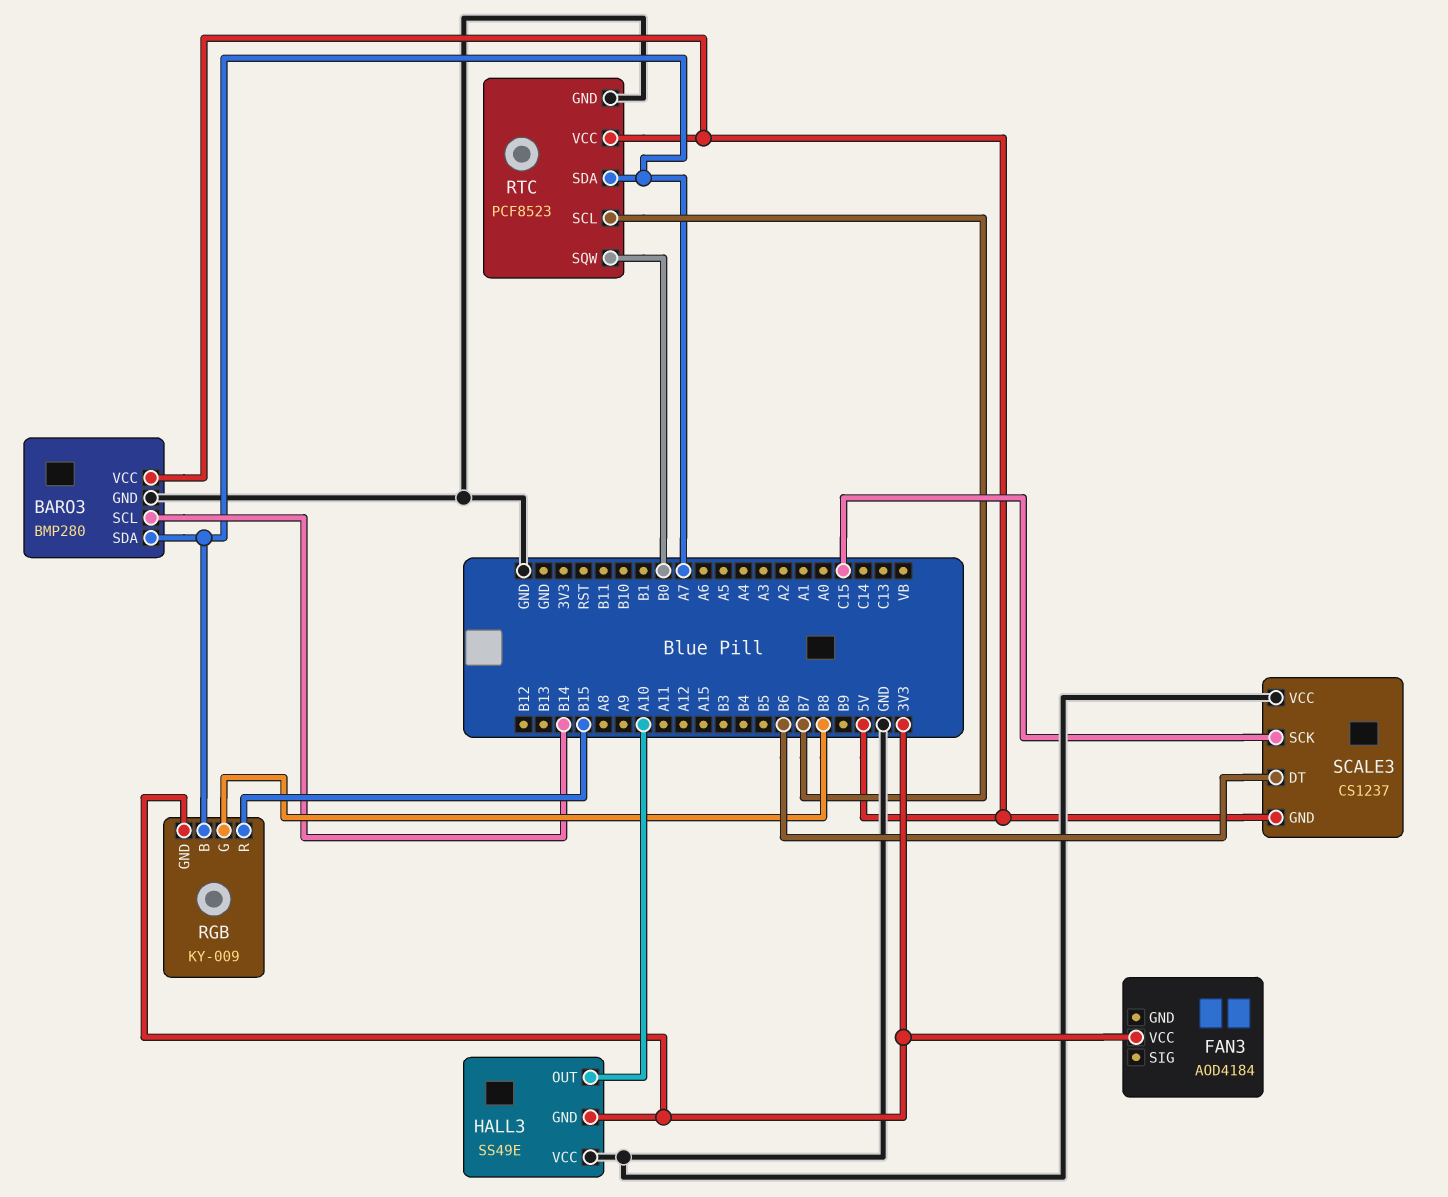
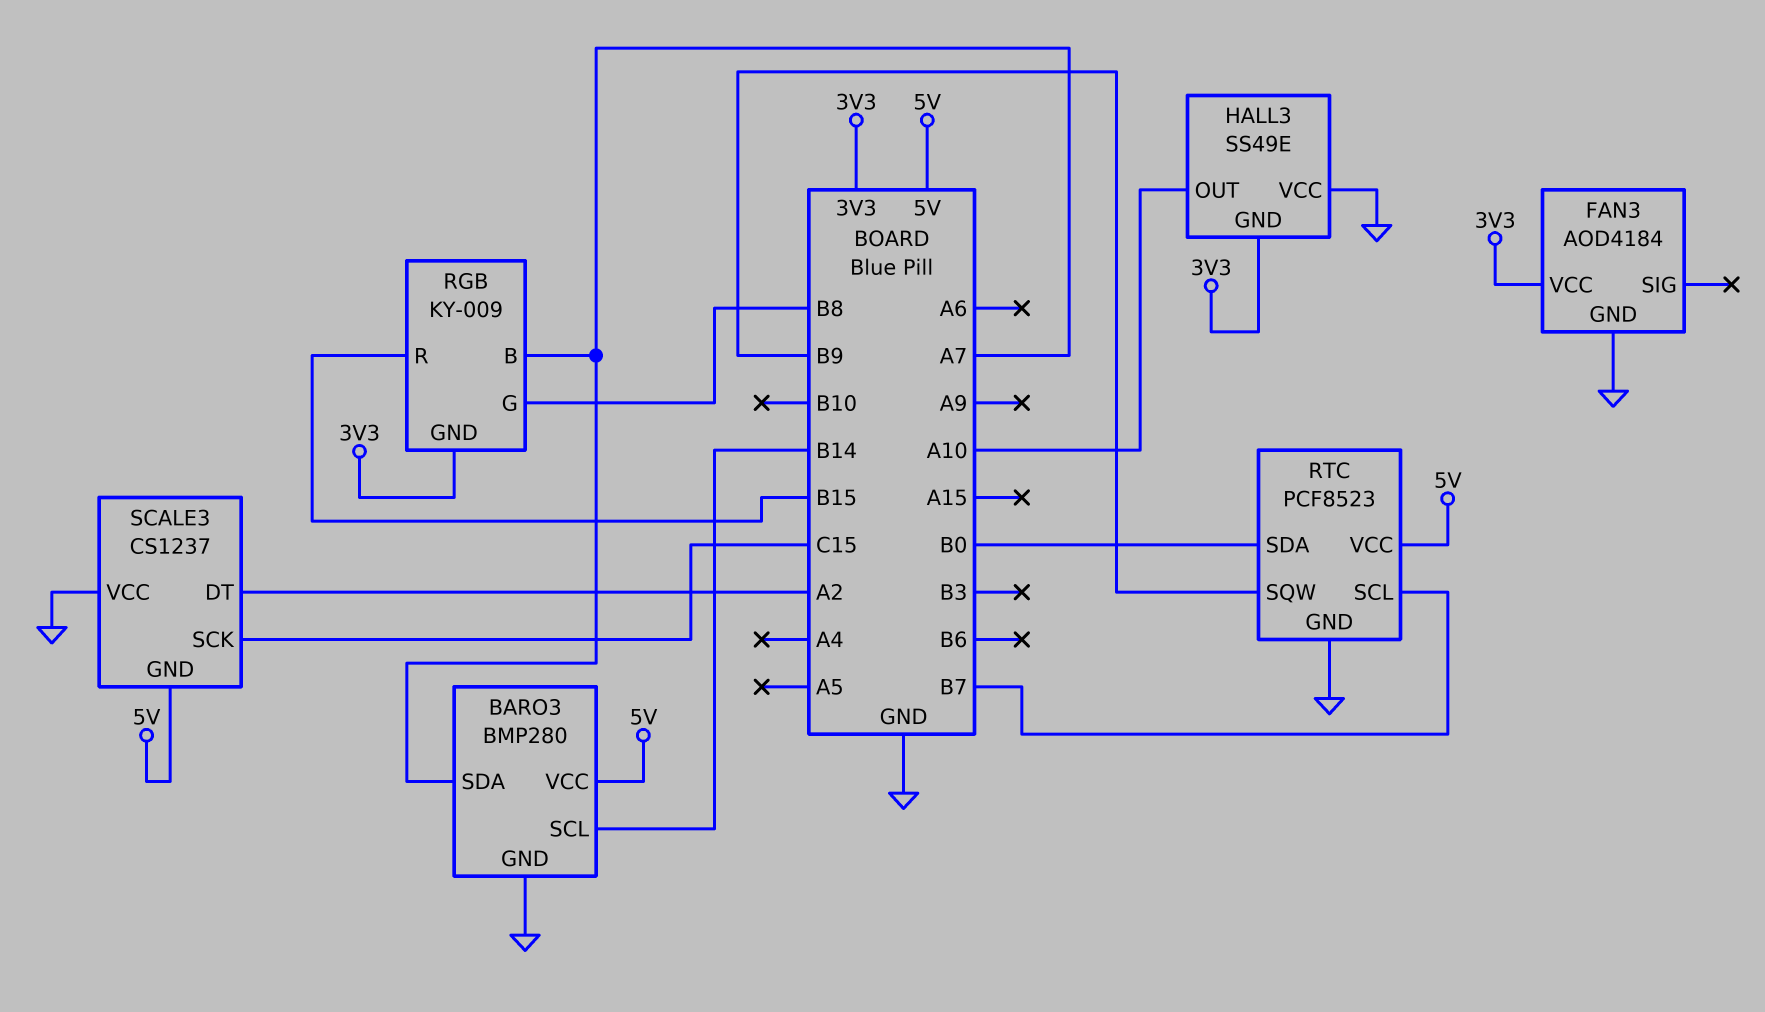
FAN3 pin GND: none -> GND
RTC pin SDA: A7 -> B0
RTC pin SQW: B0 -> B9
SCALE3 pin DT: B6 -> A2

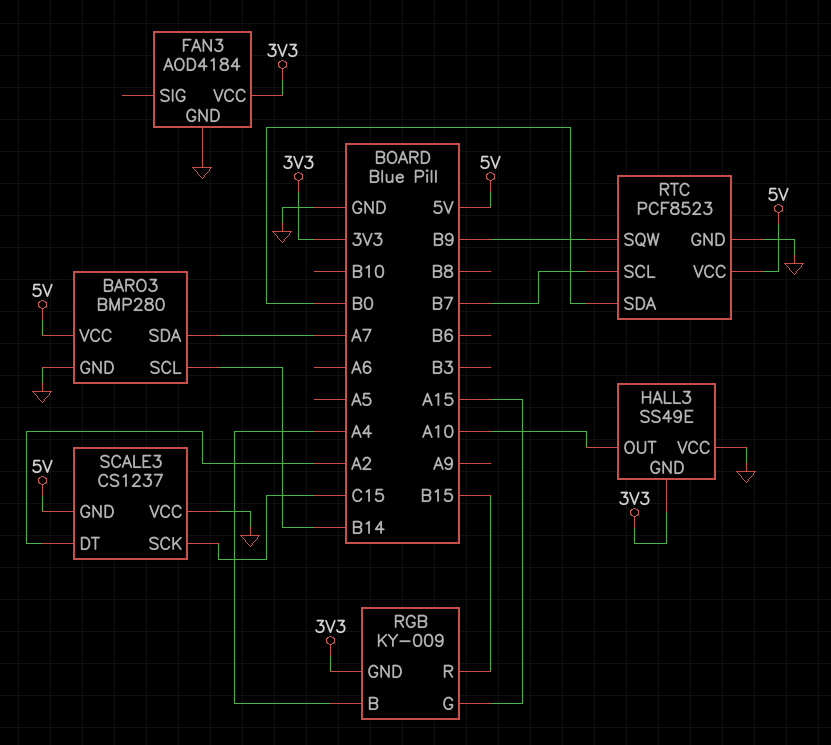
RGB pin B: A7 -> A4
RGB pin G: B8 -> A15

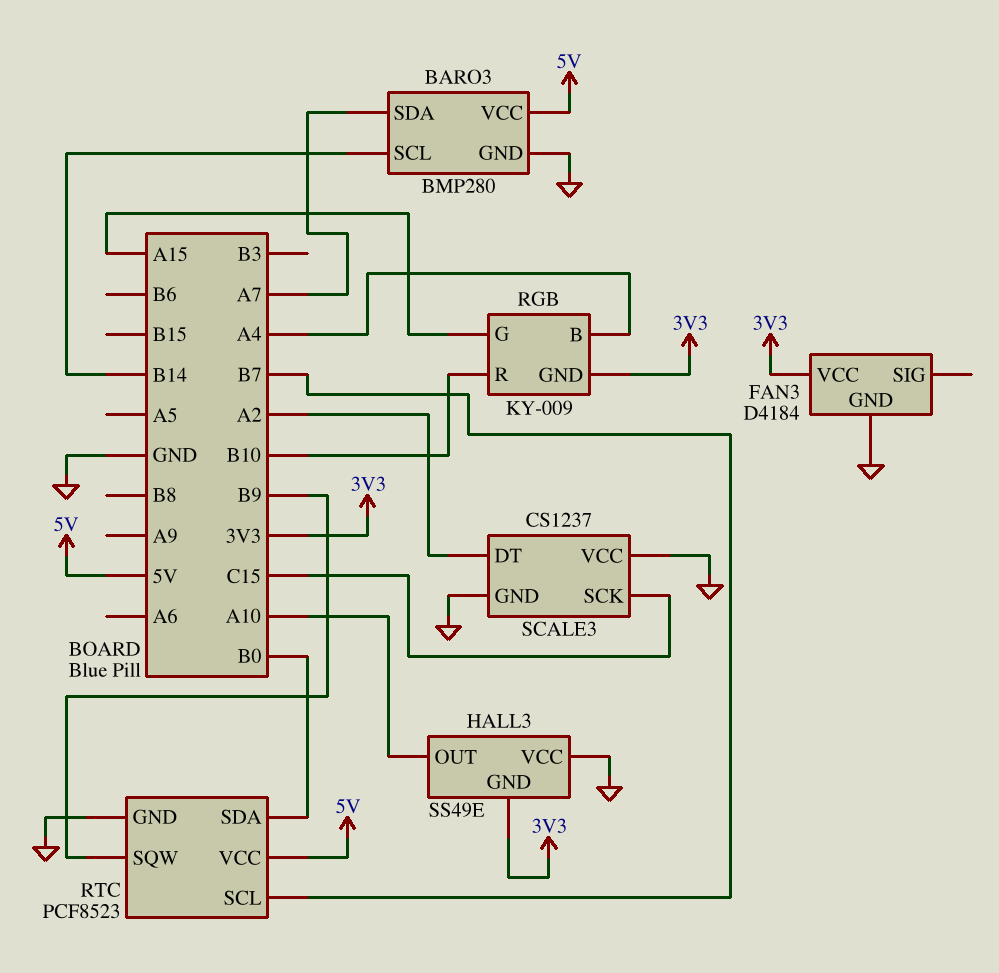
FAN3: AOD4184 -> D4184
RGB pin R: B15 -> B10
SCALE3 pin GND: 5V -> GND

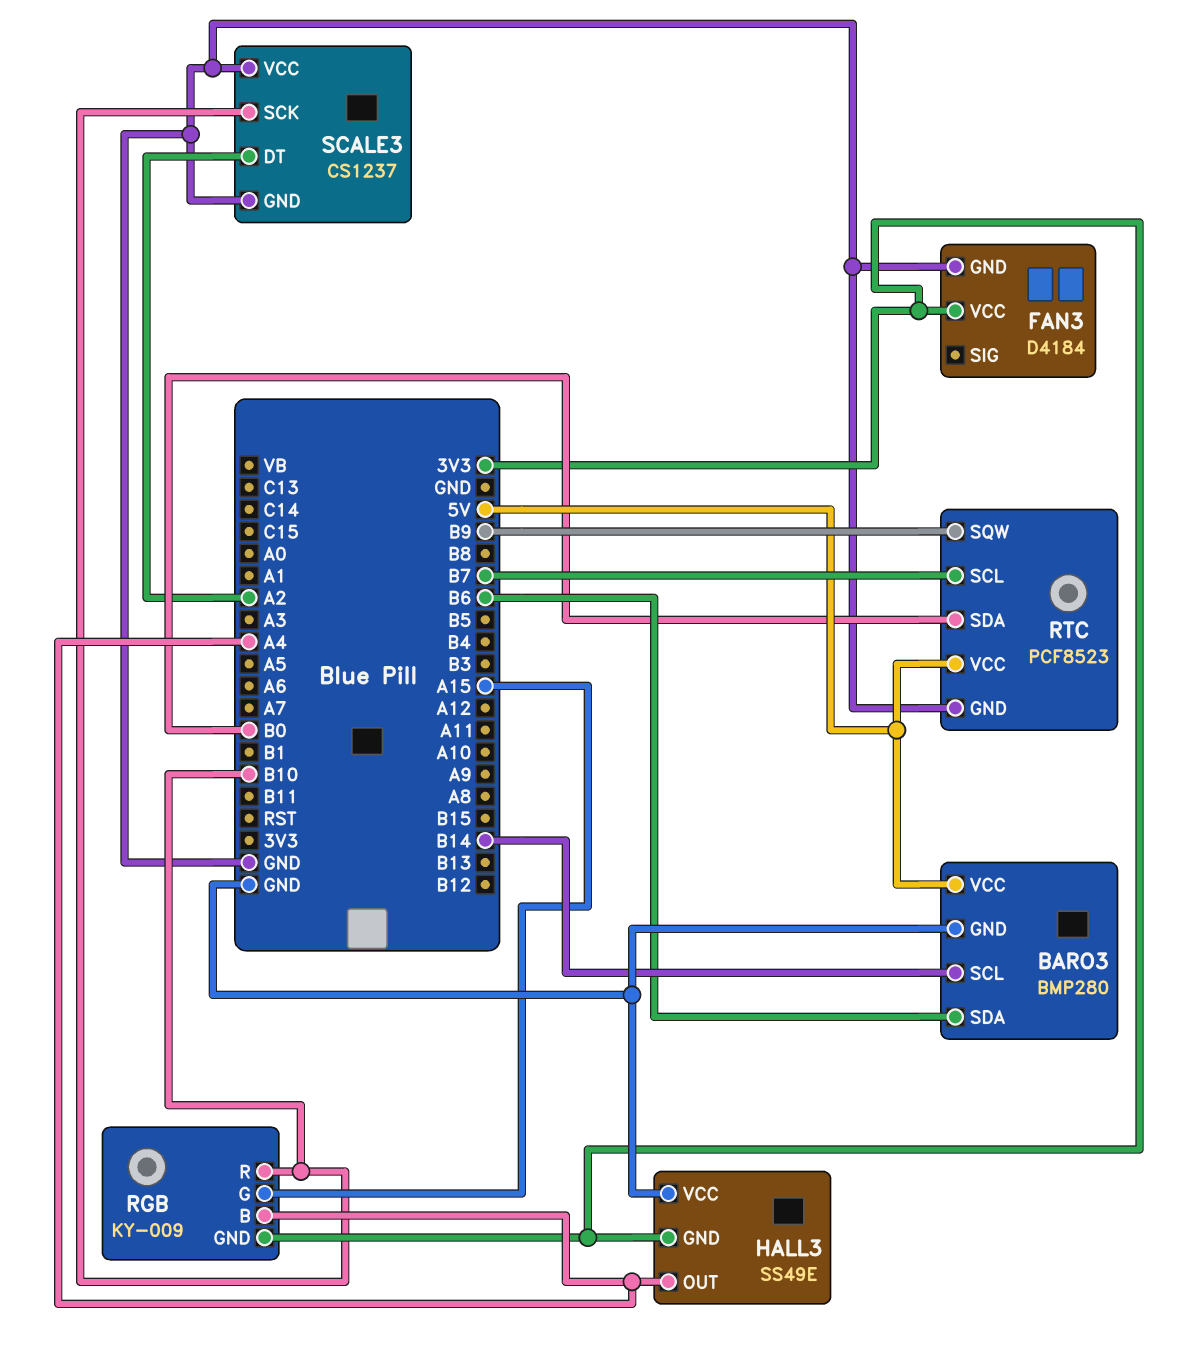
BARO3 pin SDA: A7 -> B6
HALL3 pin OUT: A10 -> A4
SCALE3 pin SCK: C15 -> B10

